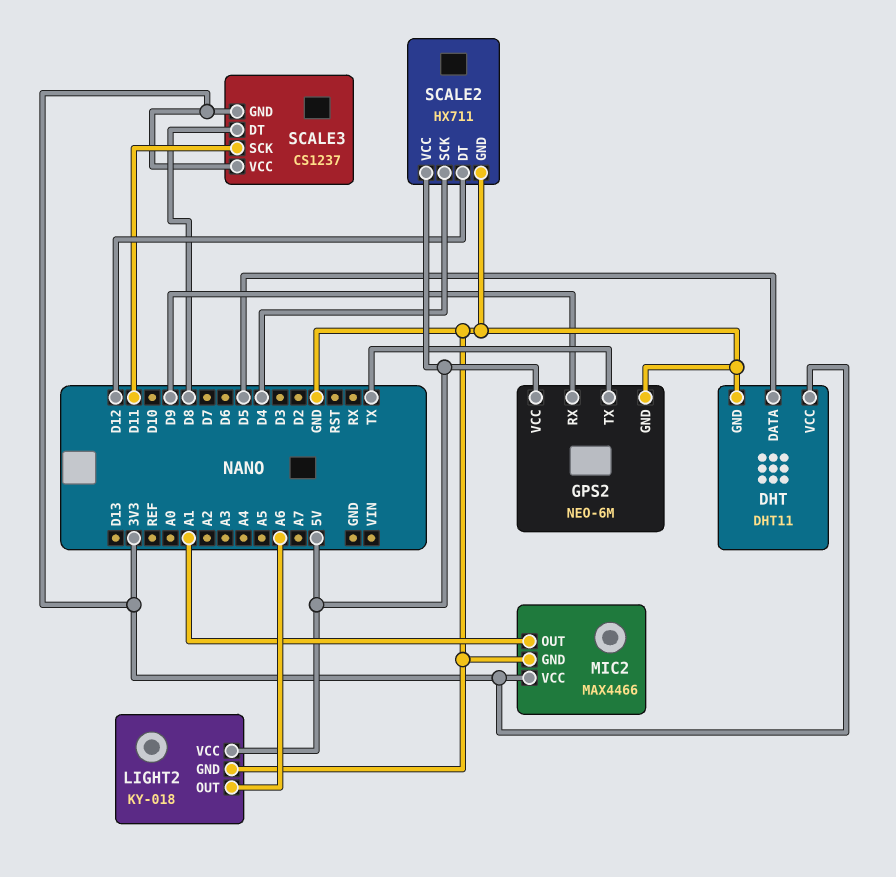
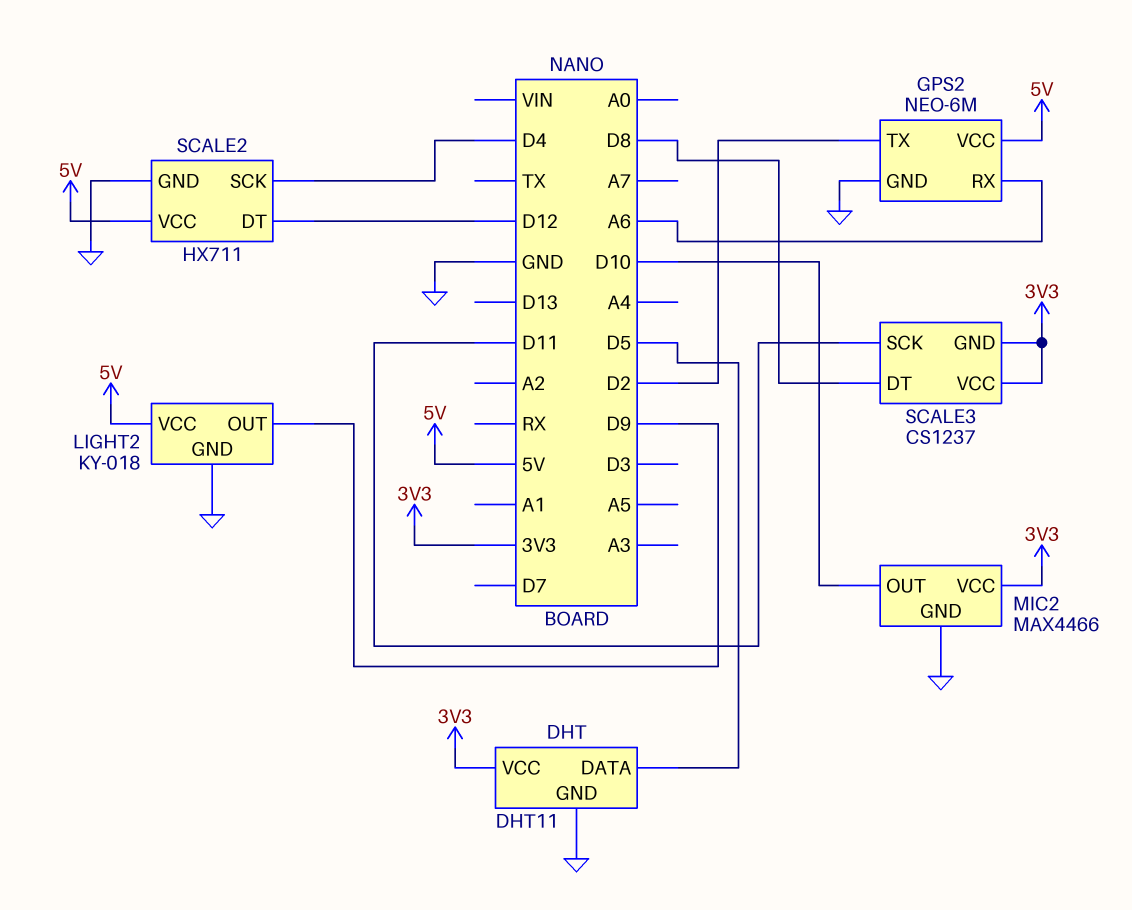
GPS2 pin RX: D9 -> A6
GPS2 pin TX: TX -> D2
LIGHT2 pin OUT: A6 -> D9
MIC2 pin OUT: A1 -> D10

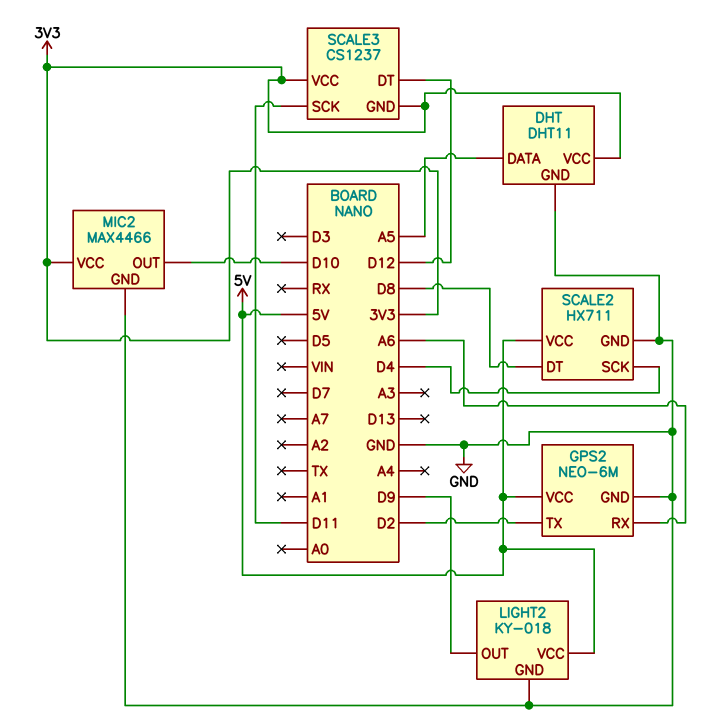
DHT pin DATA: D5 -> A5
SCALE2 pin DT: D12 -> D8
SCALE3 pin DT: D8 -> D12

